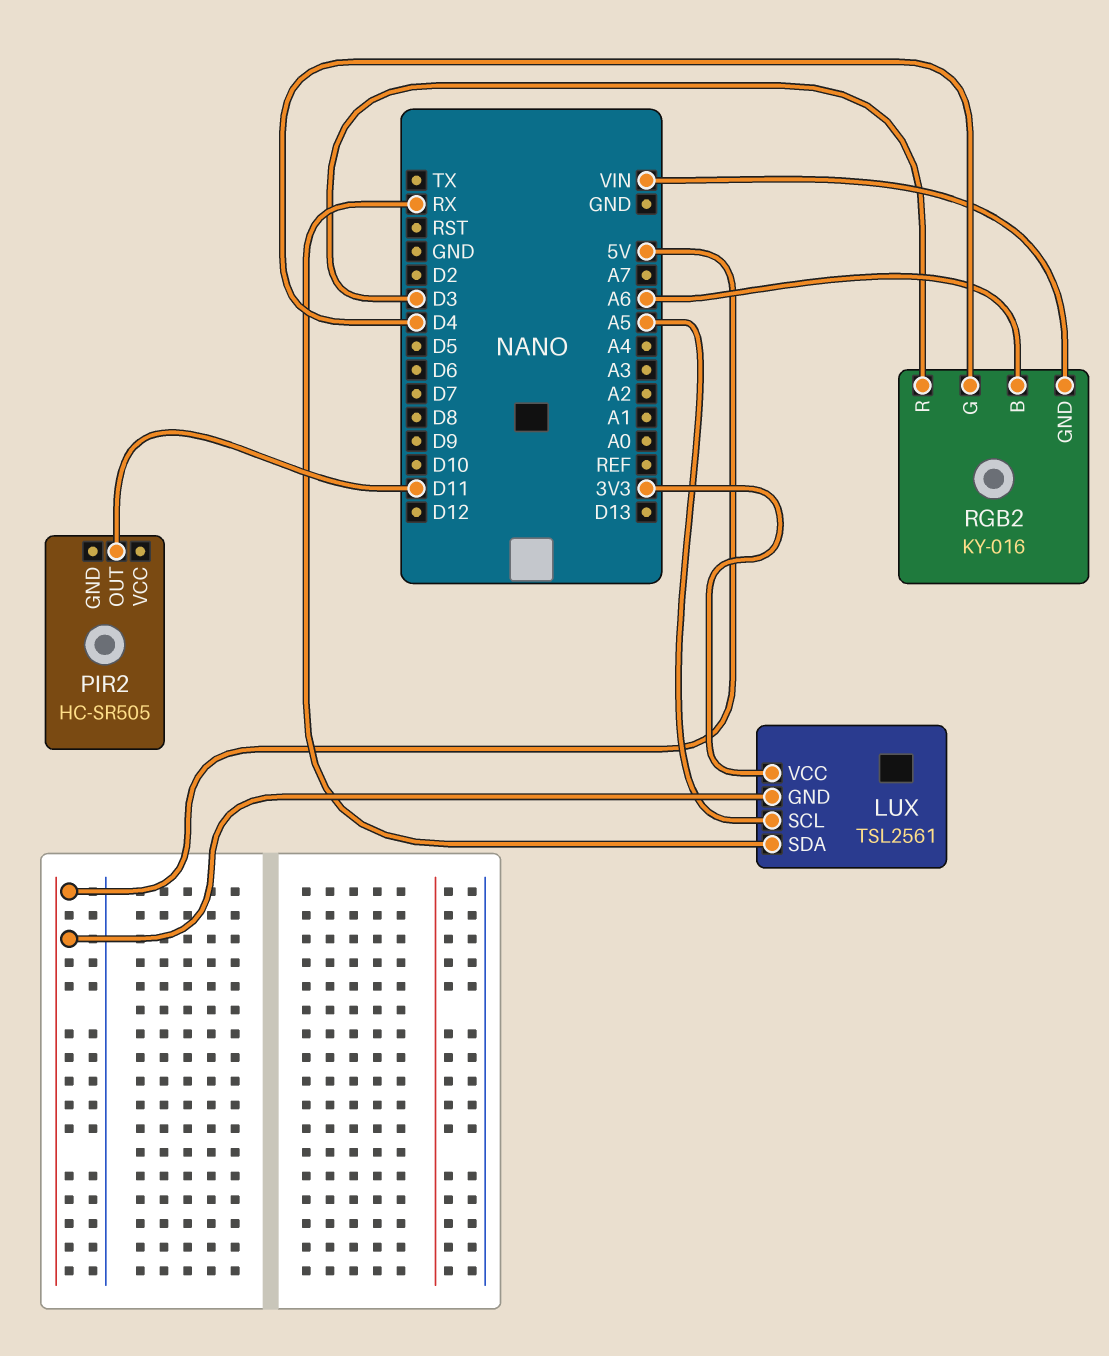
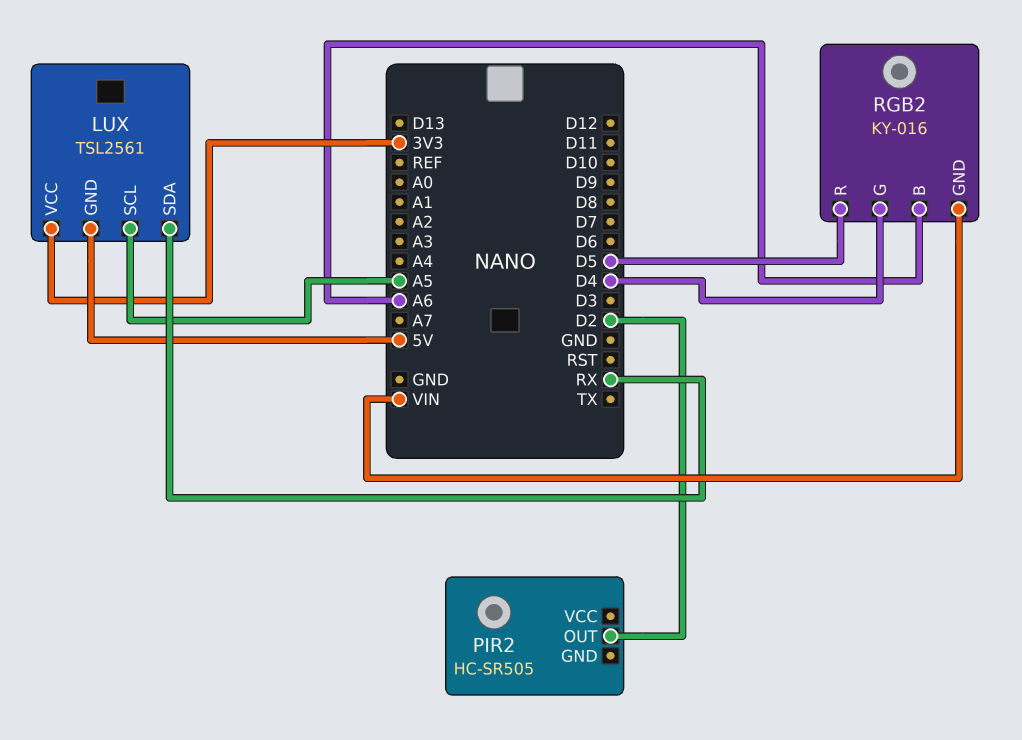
PIR2 pin OUT: D11 -> D2
RGB2 pin R: D3 -> D5

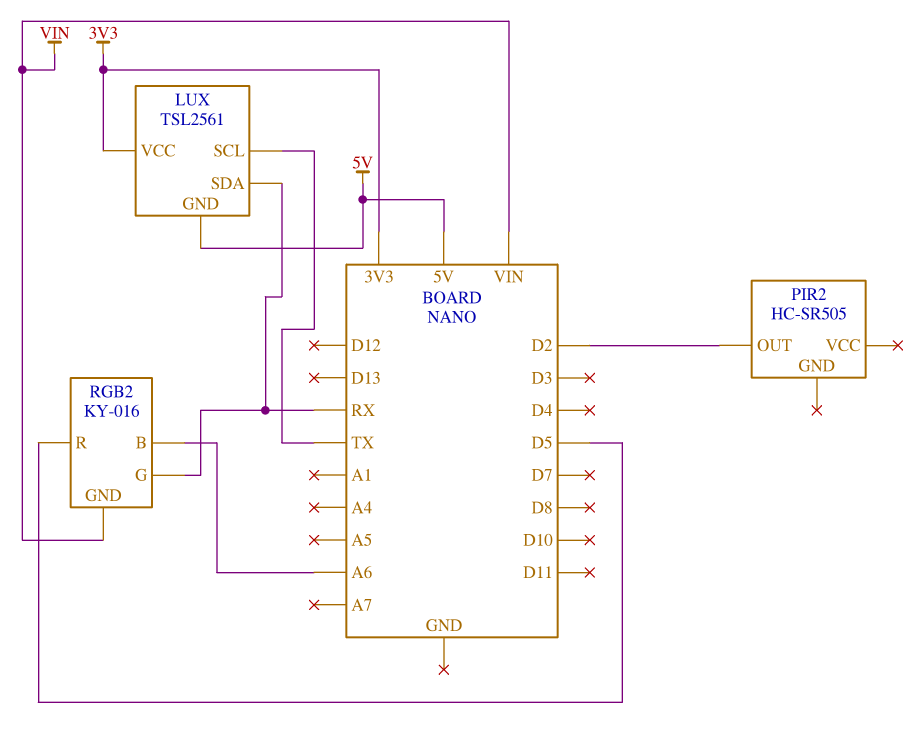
LUX pin SCL: A5 -> TX
RGB2 pin G: D4 -> RX

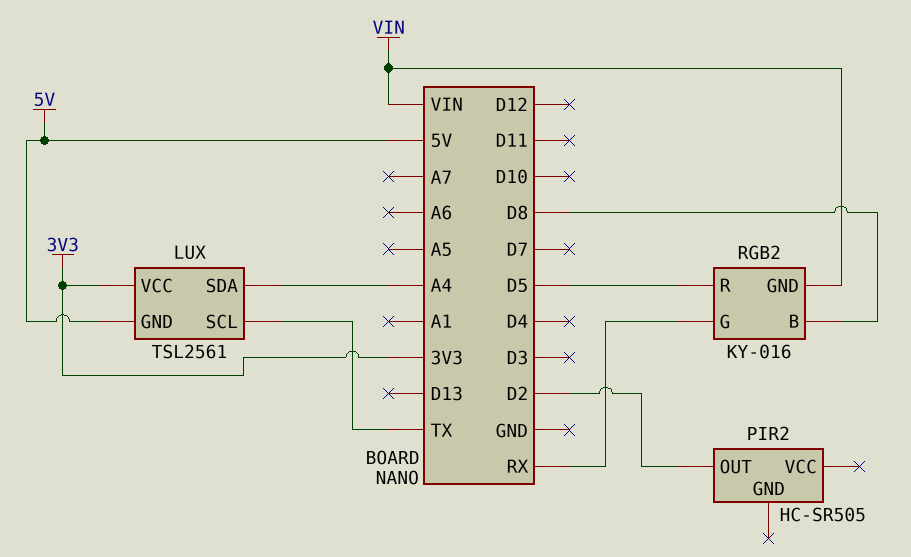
LUX pin SDA: RX -> A4
RGB2 pin B: A6 -> D8

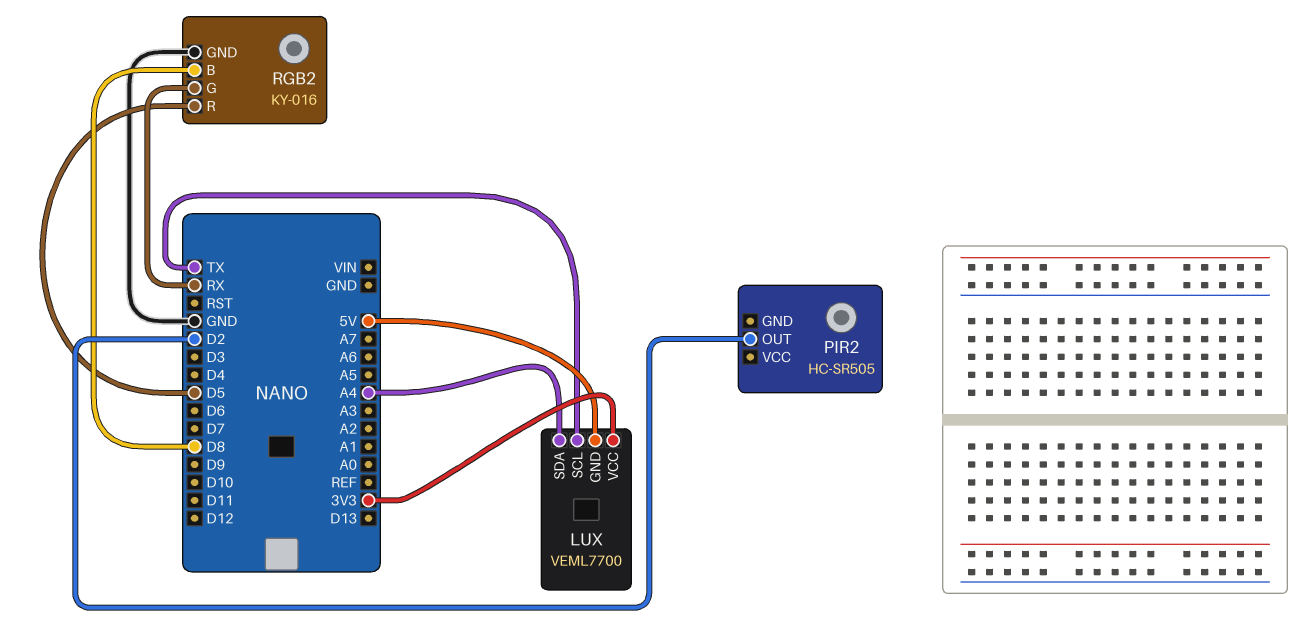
LUX: TSL2561 -> VEML7700
RGB2 pin GND: VIN -> GND

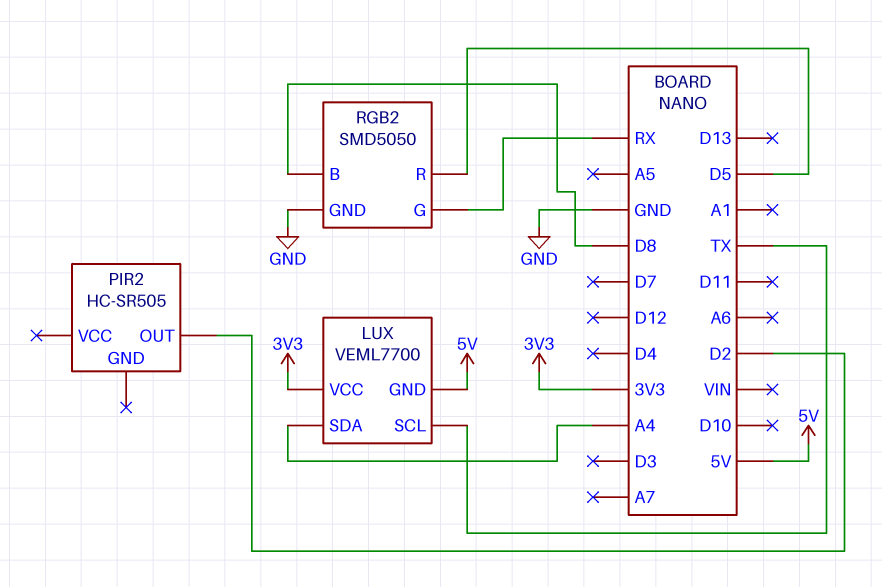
RGB2: KY-016 -> SMD5050

